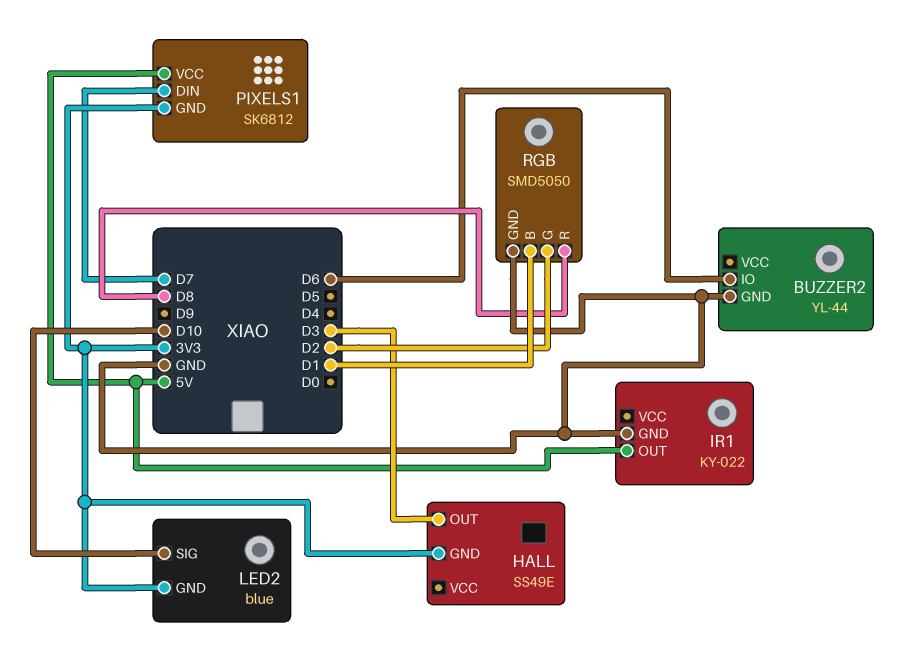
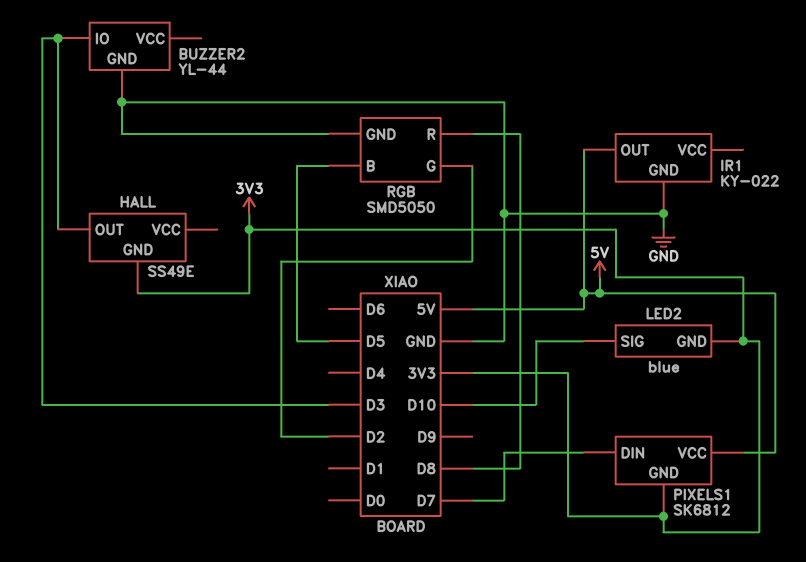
BUZZER2 pin IO: D6 -> D3
RGB pin B: D1 -> D5

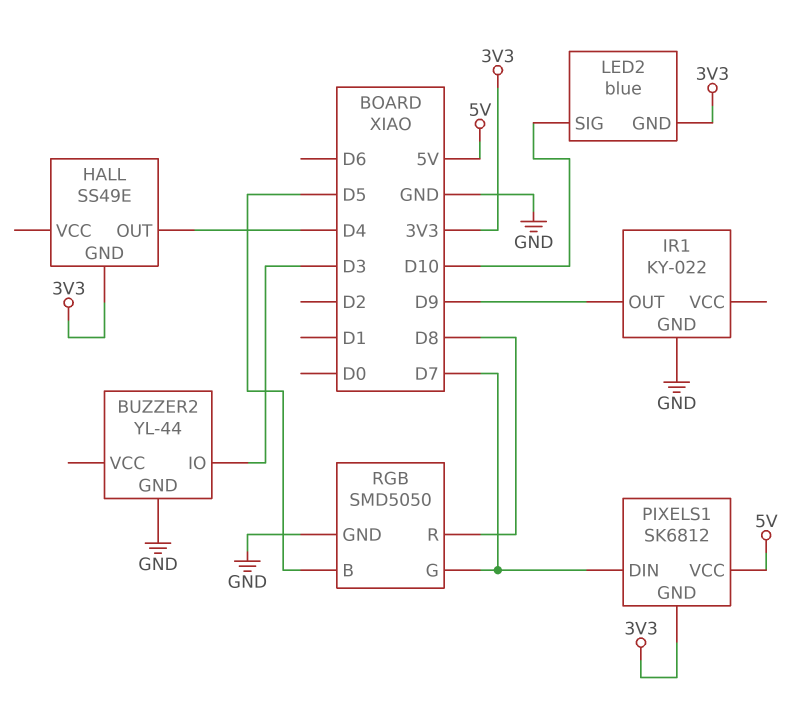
HALL pin OUT: D3 -> D4
IR1 pin OUT: 5V -> D9
RGB pin G: D2 -> D7

